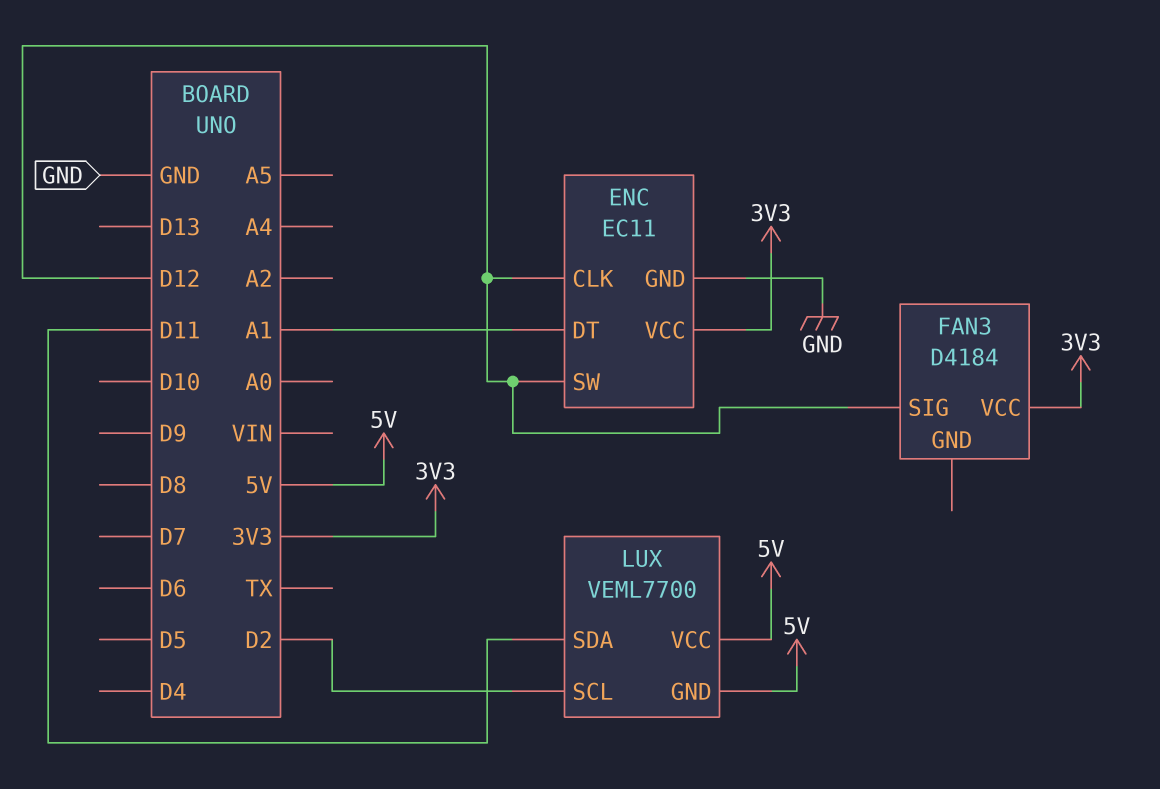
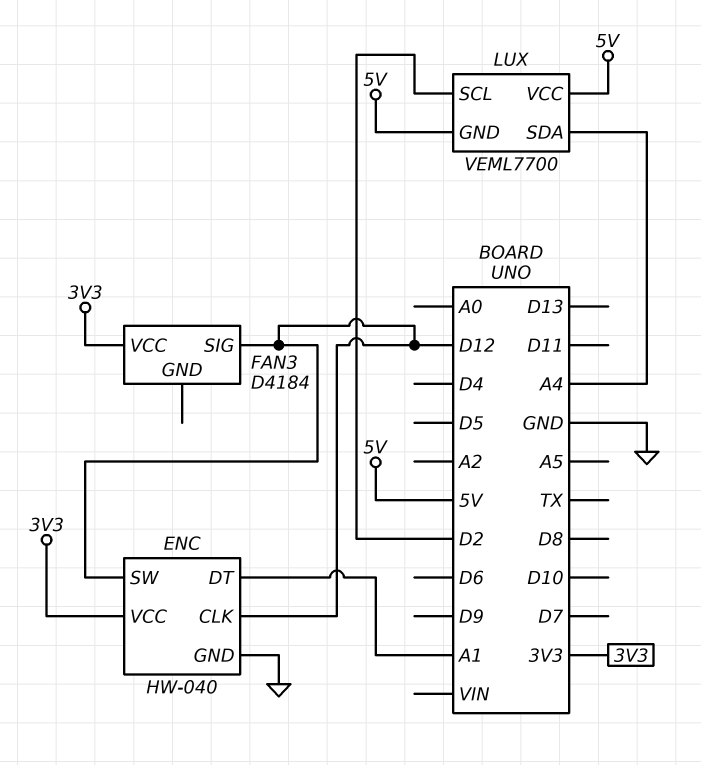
ENC: EC11 -> HW-040
LUX pin SDA: D11 -> A4

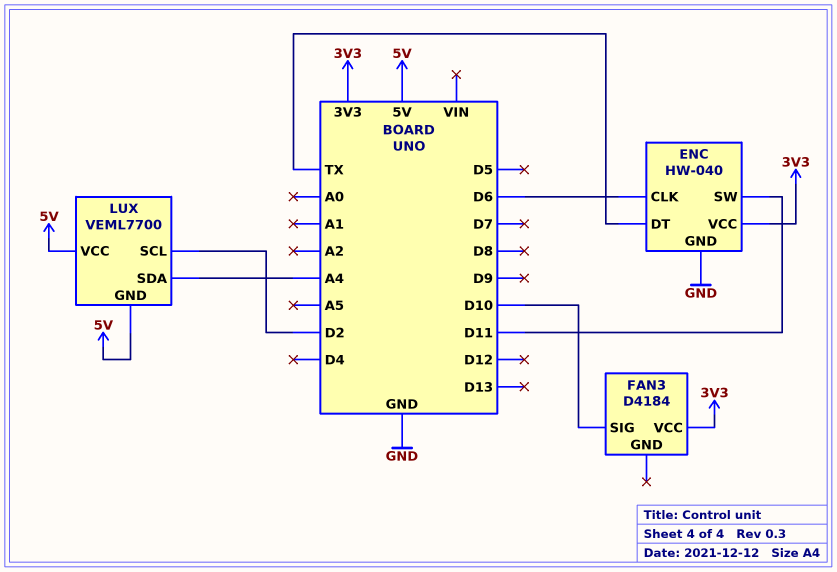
ENC pin CLK: D12 -> D6
ENC pin DT: A1 -> TX
ENC pin SW: D12 -> D11
FAN3 pin SIG: D12 -> D10

